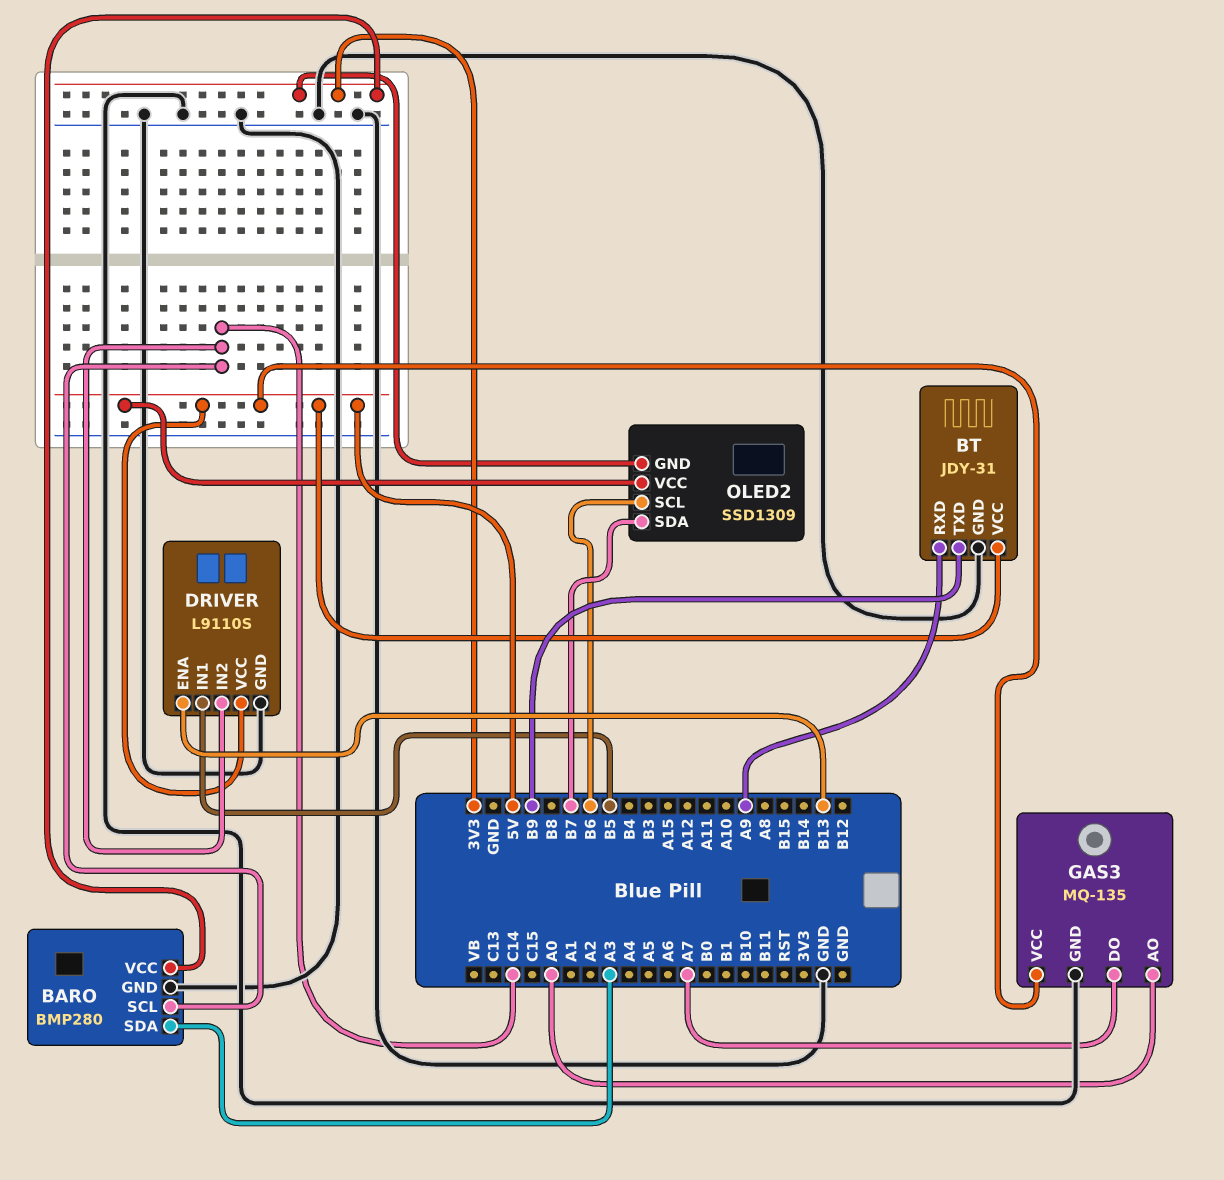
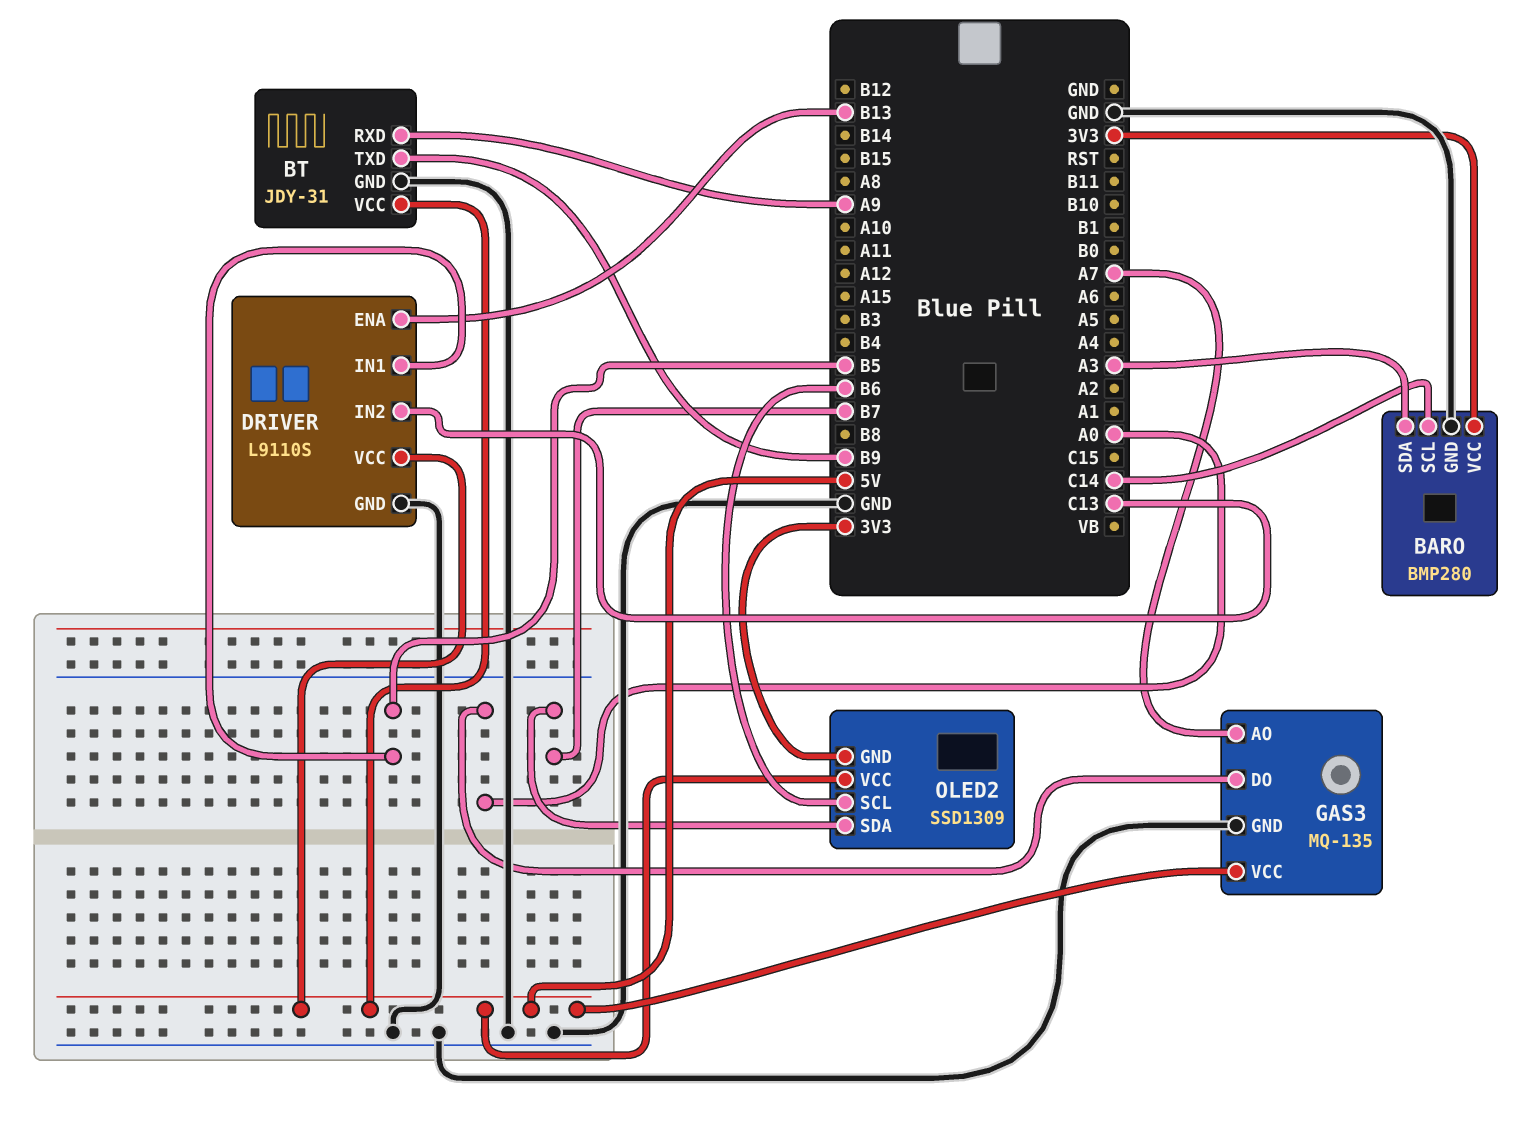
DRIVER pin IN2: C14 -> C13
GAS3 pin AO: A0 -> A7
GAS3 pin DO: A7 -> A0

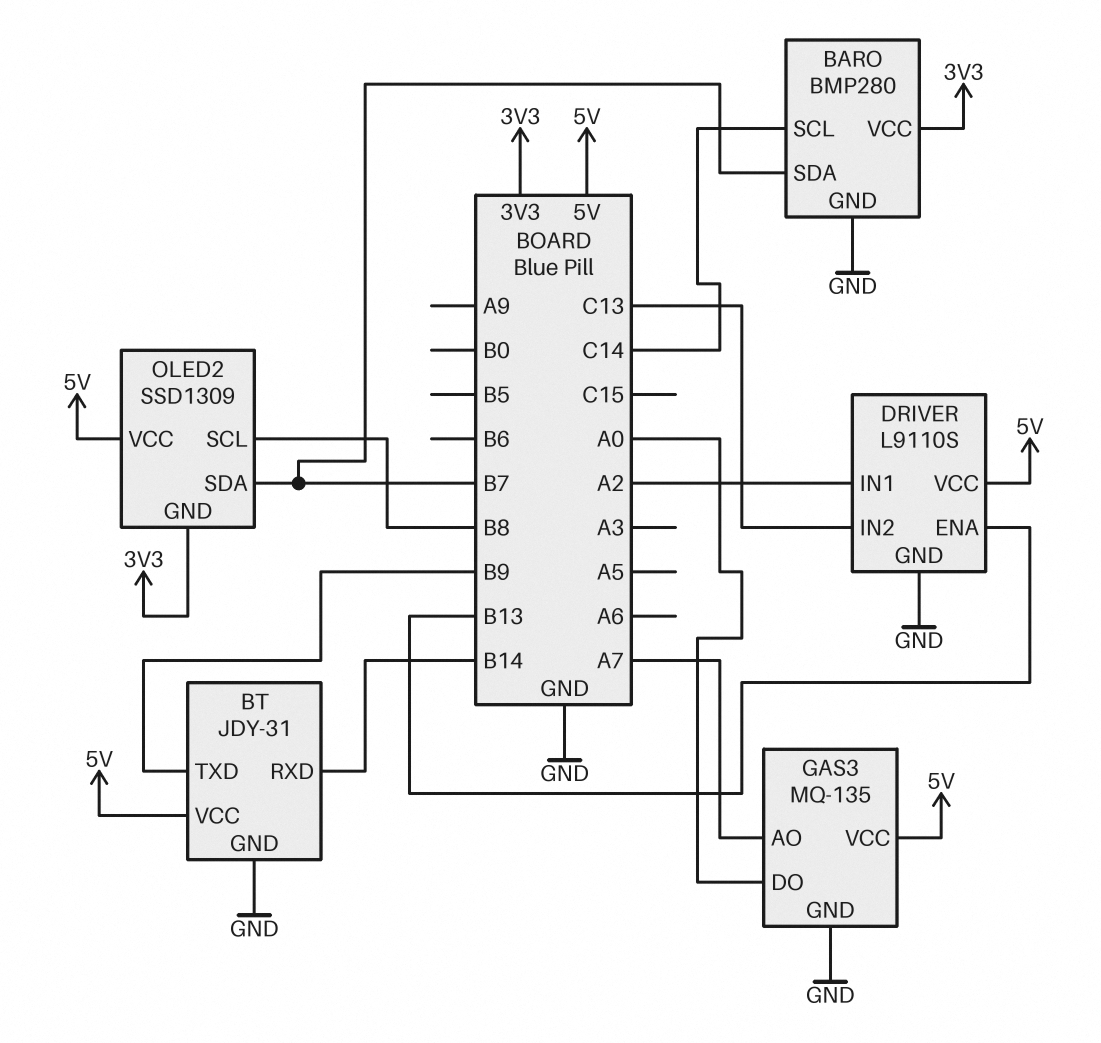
BARO pin SDA: A3 -> B7
BT pin RXD: A9 -> B14
DRIVER pin IN1: B5 -> A2
OLED2 pin SCL: B6 -> B8

